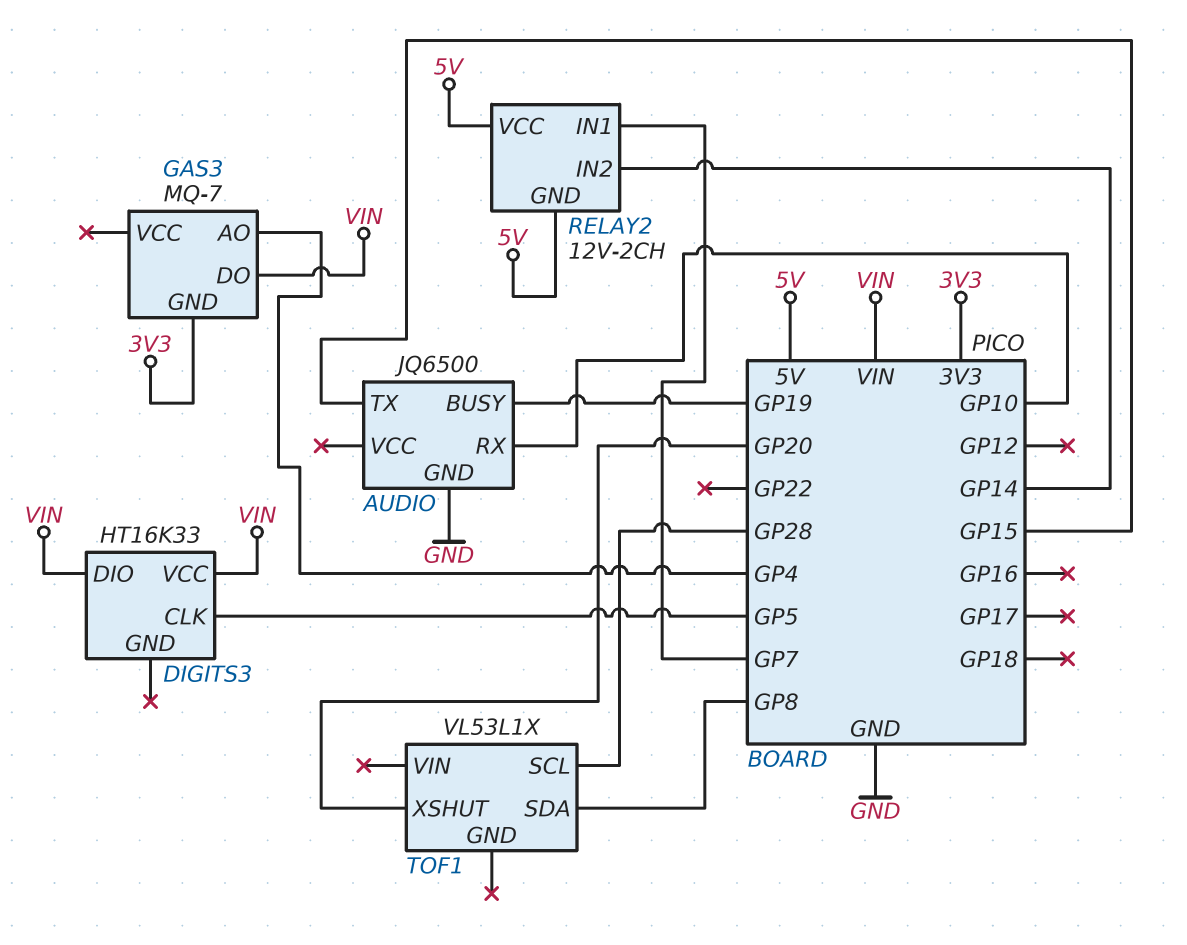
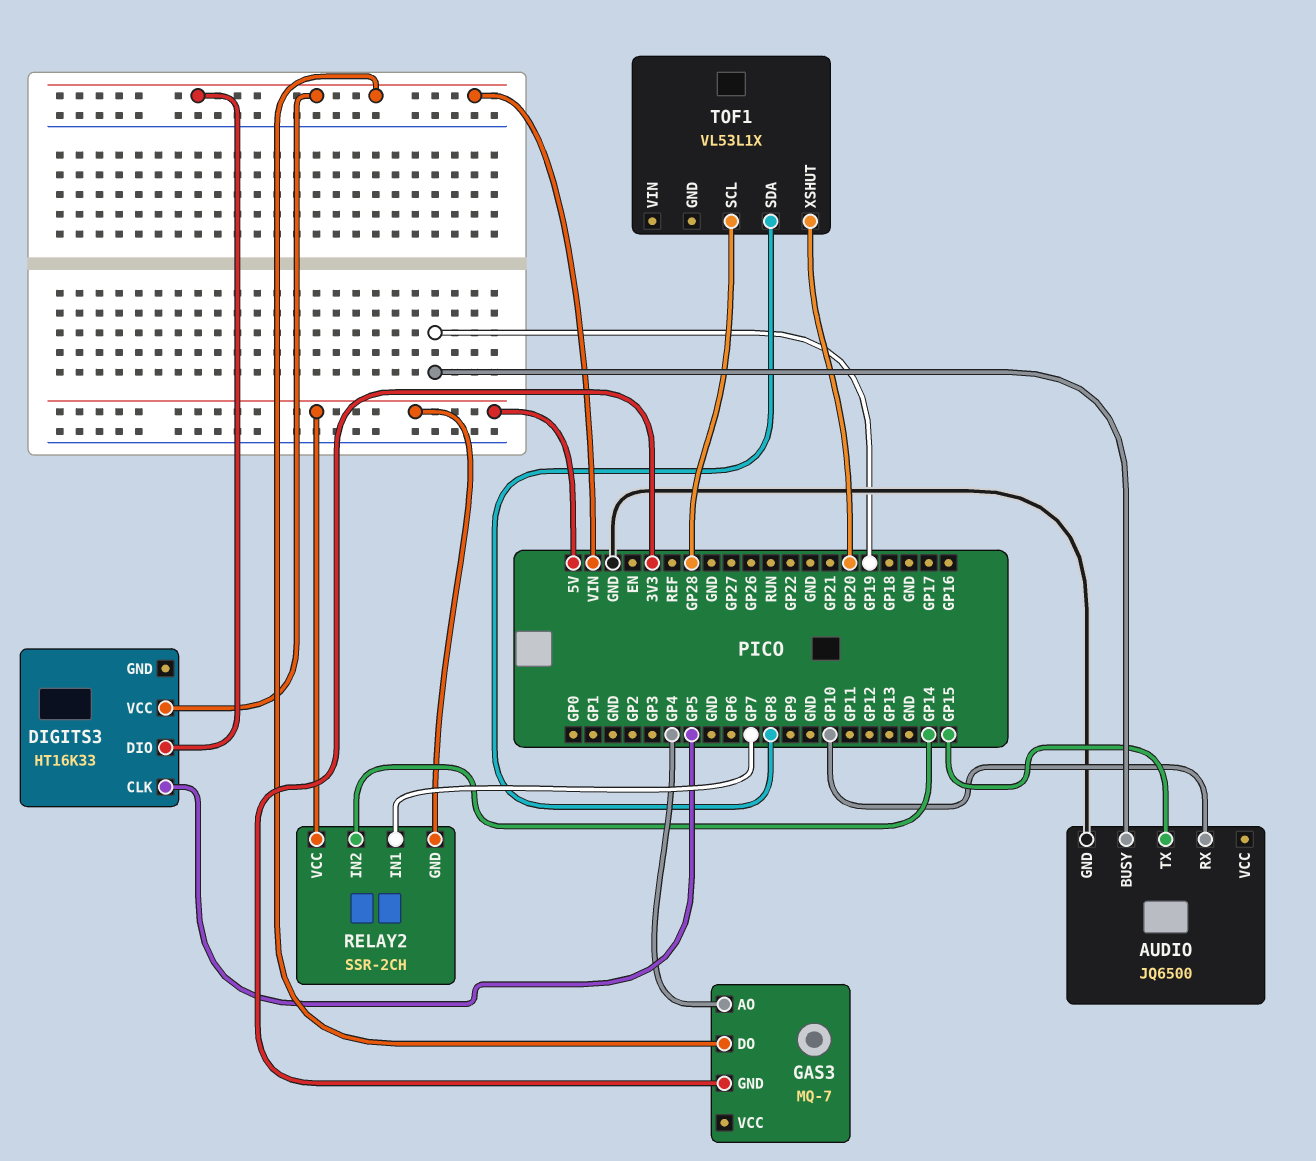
RELAY2: 12V-2CH -> SSR-2CH

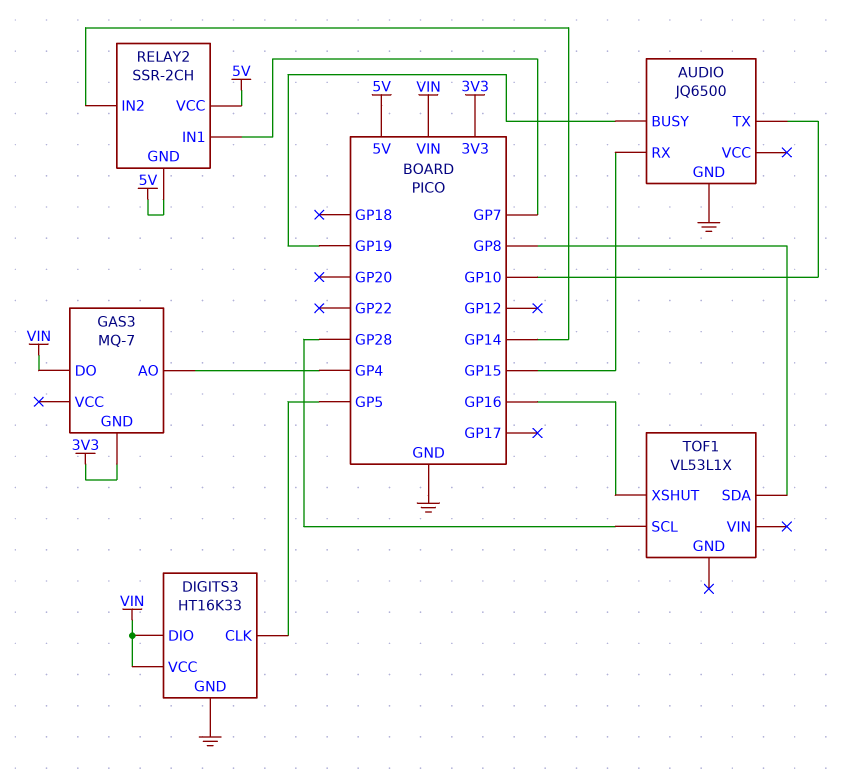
AUDIO pin RX: GP10 -> GP15
AUDIO pin TX: GP15 -> GP10
DIGITS3 pin GND: none -> GND
TOF1 pin XSHUT: GP20 -> GP16

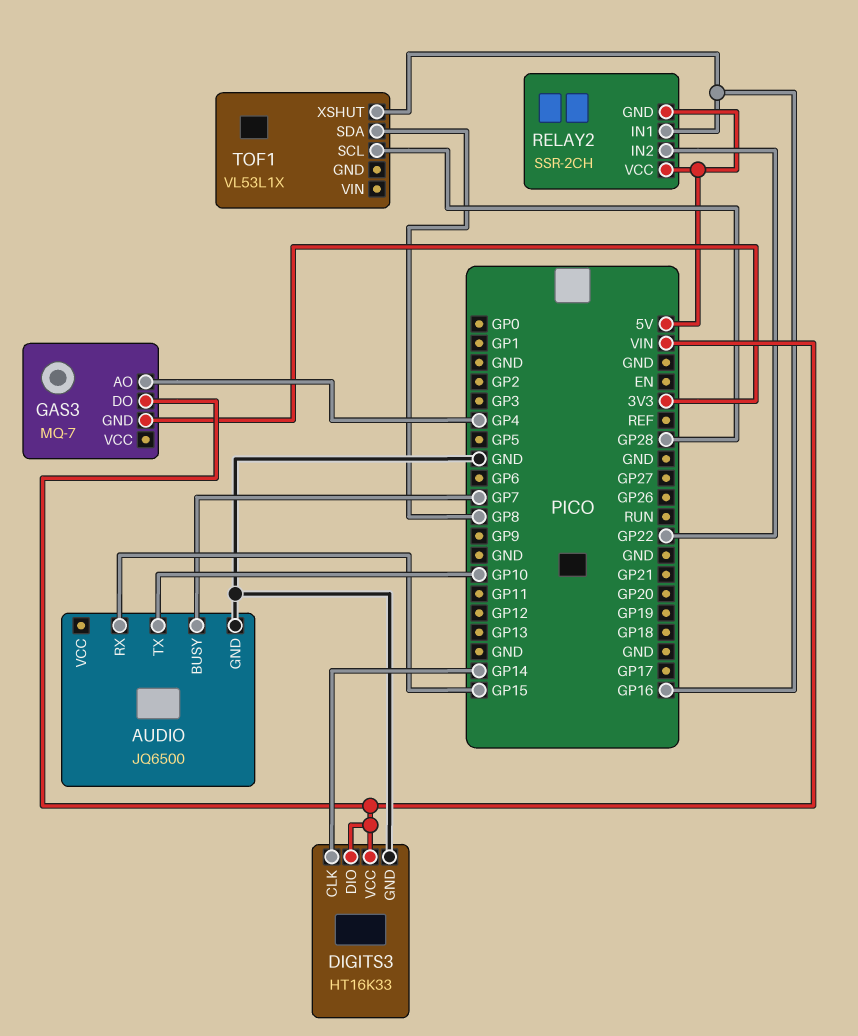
AUDIO pin BUSY: GP19 -> GP7
DIGITS3 pin CLK: GP5 -> GP14
RELAY2 pin IN1: GP7 -> GP16
RELAY2 pin IN2: GP14 -> GP22

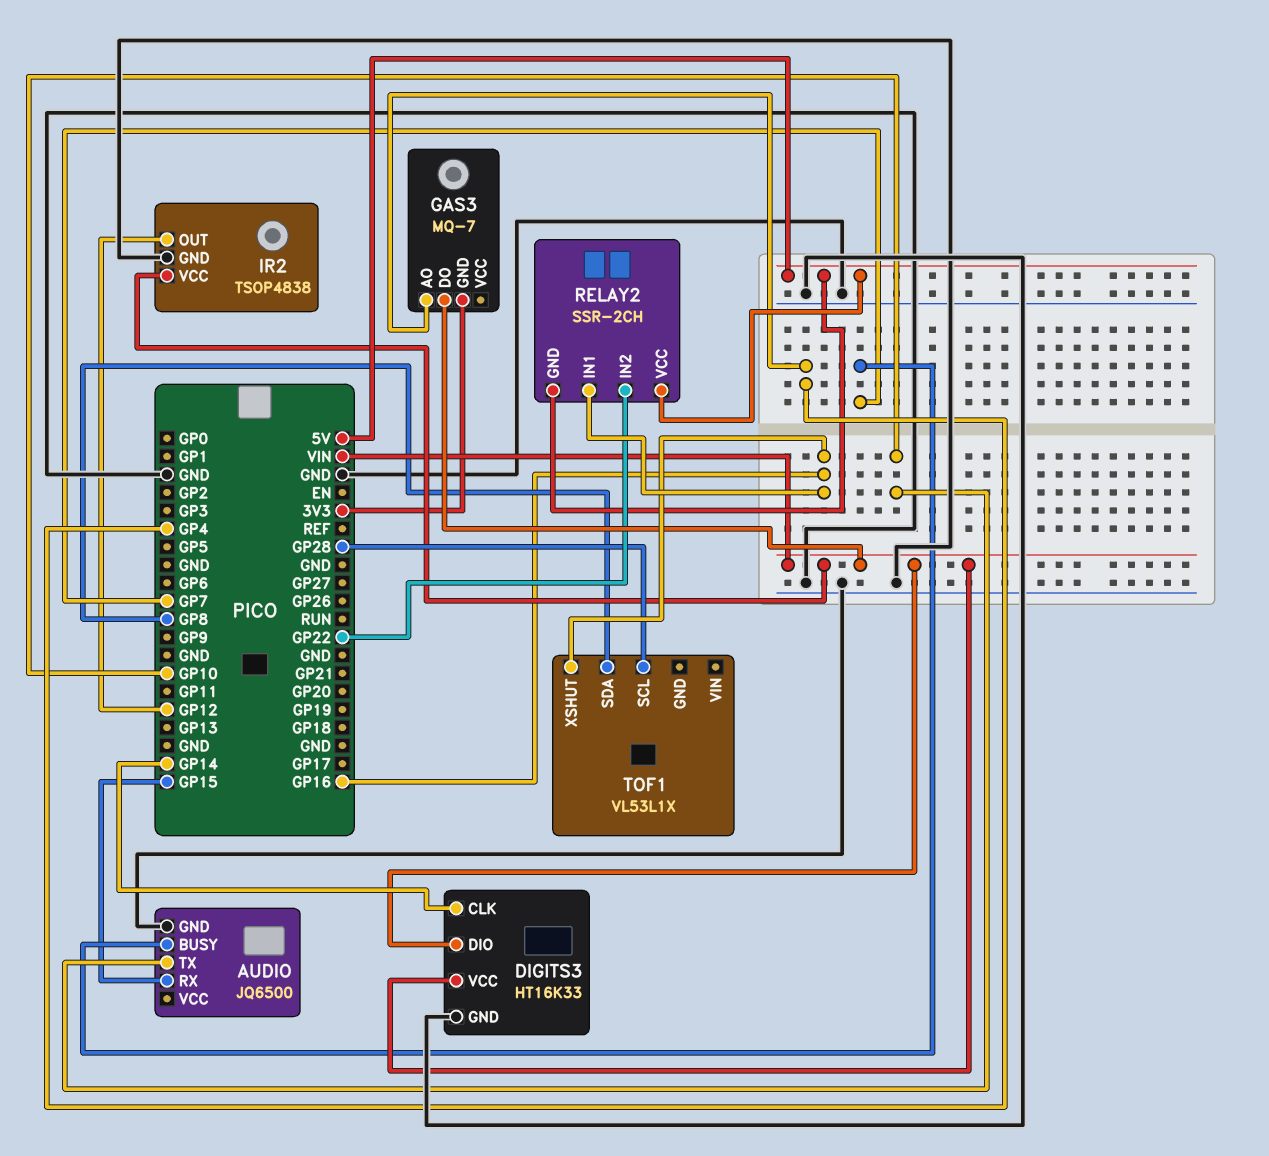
IR2: none -> TSOP4838
IR2 pin GND: none -> GND
IR2 pin OUT: none -> GP12
IR2 pin VCC: none -> VIN

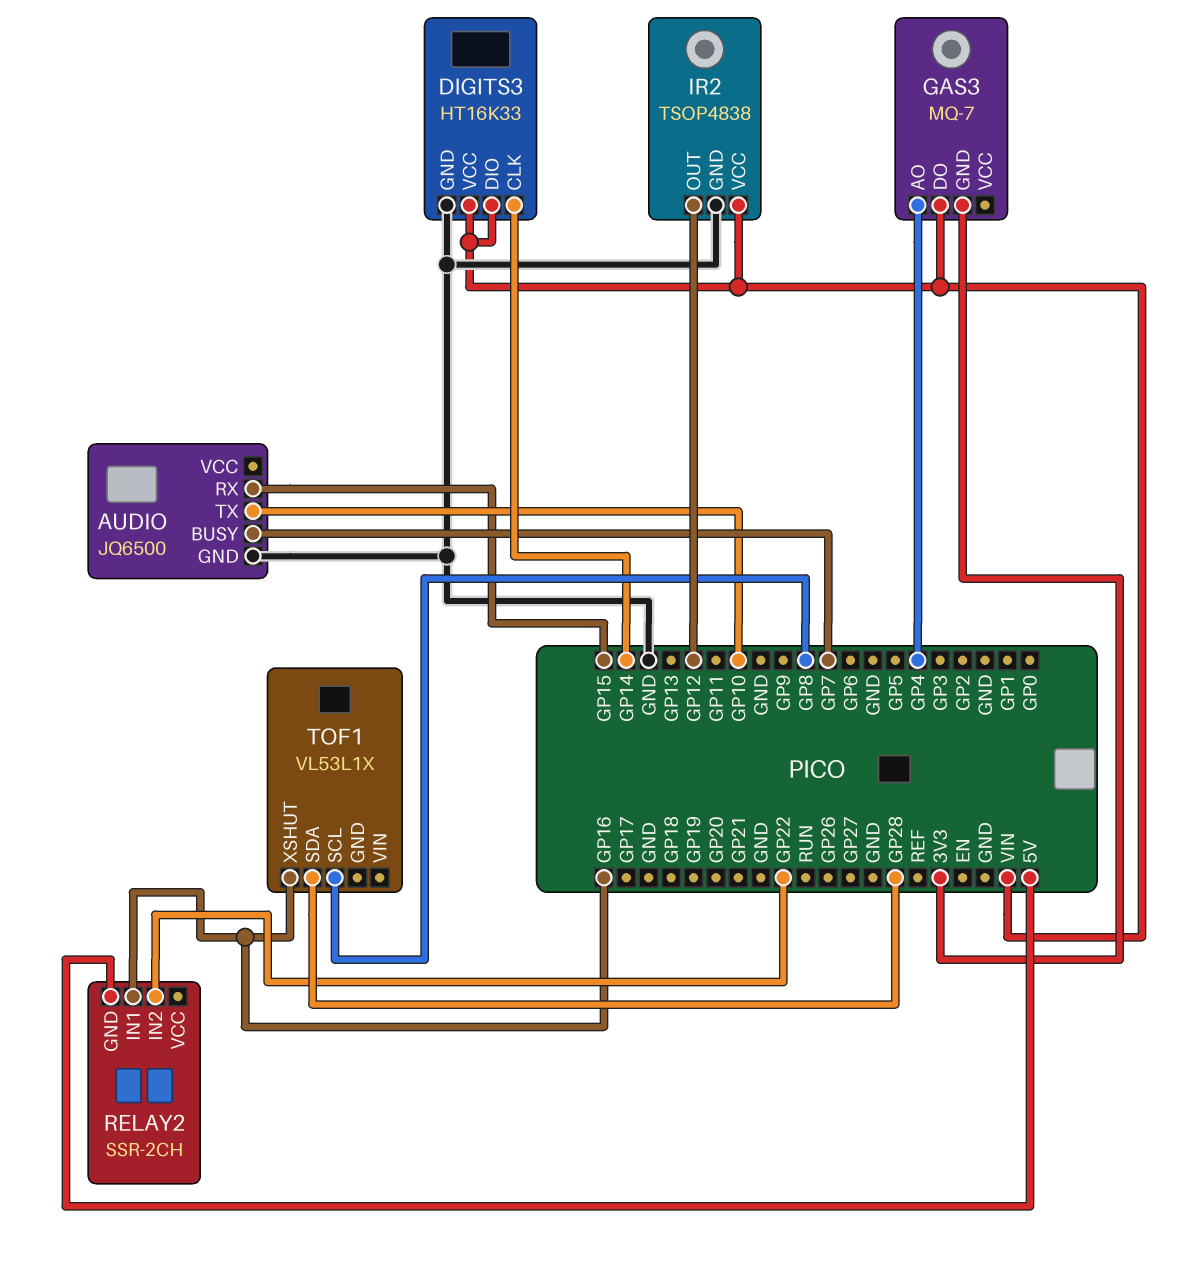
RELAY2 pin VCC: 5V -> none
TOF1 pin SCL: GP28 -> GP8
TOF1 pin SDA: GP8 -> GP28

